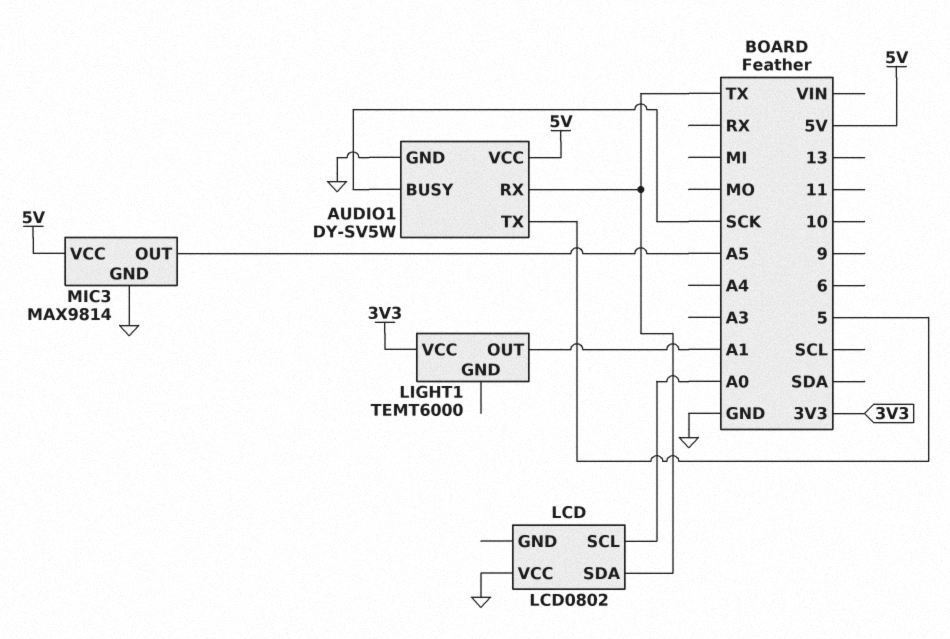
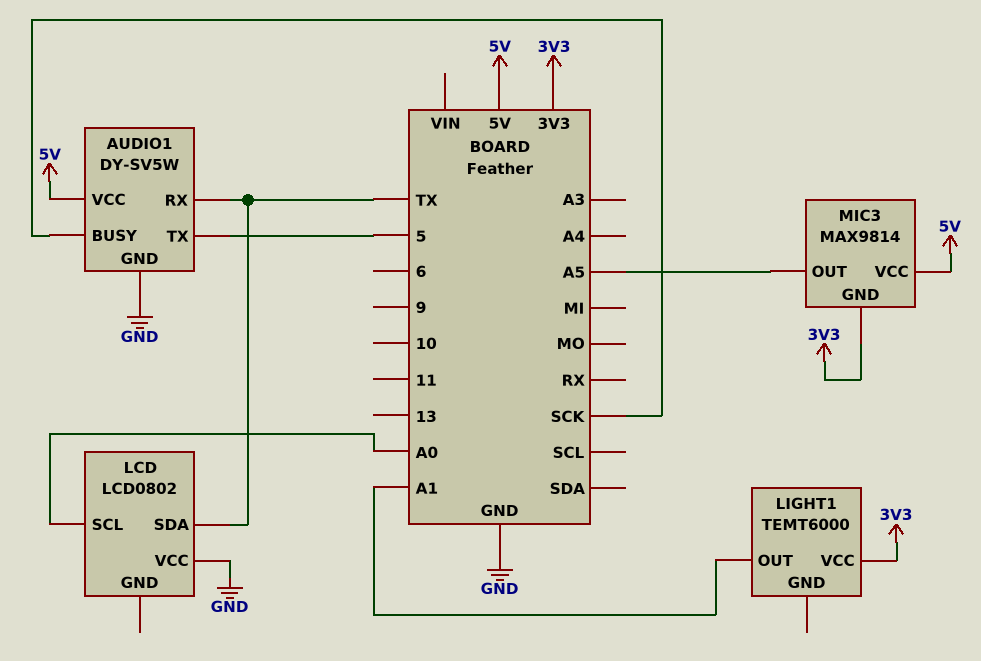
MIC3 pin GND: GND -> 3V3

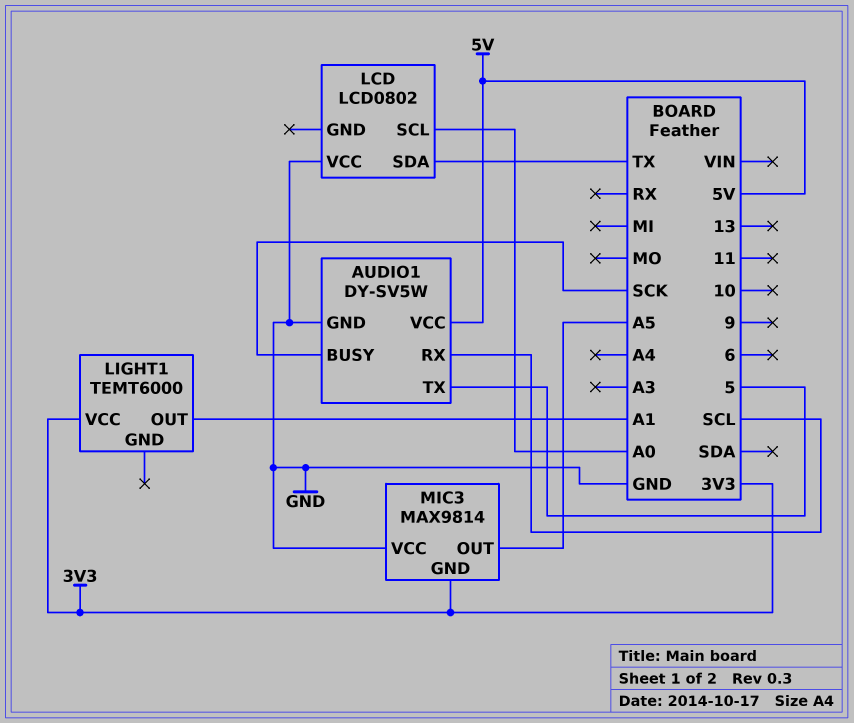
AUDIO1 pin RX: TX -> SCL
MIC3 pin VCC: 5V -> GND

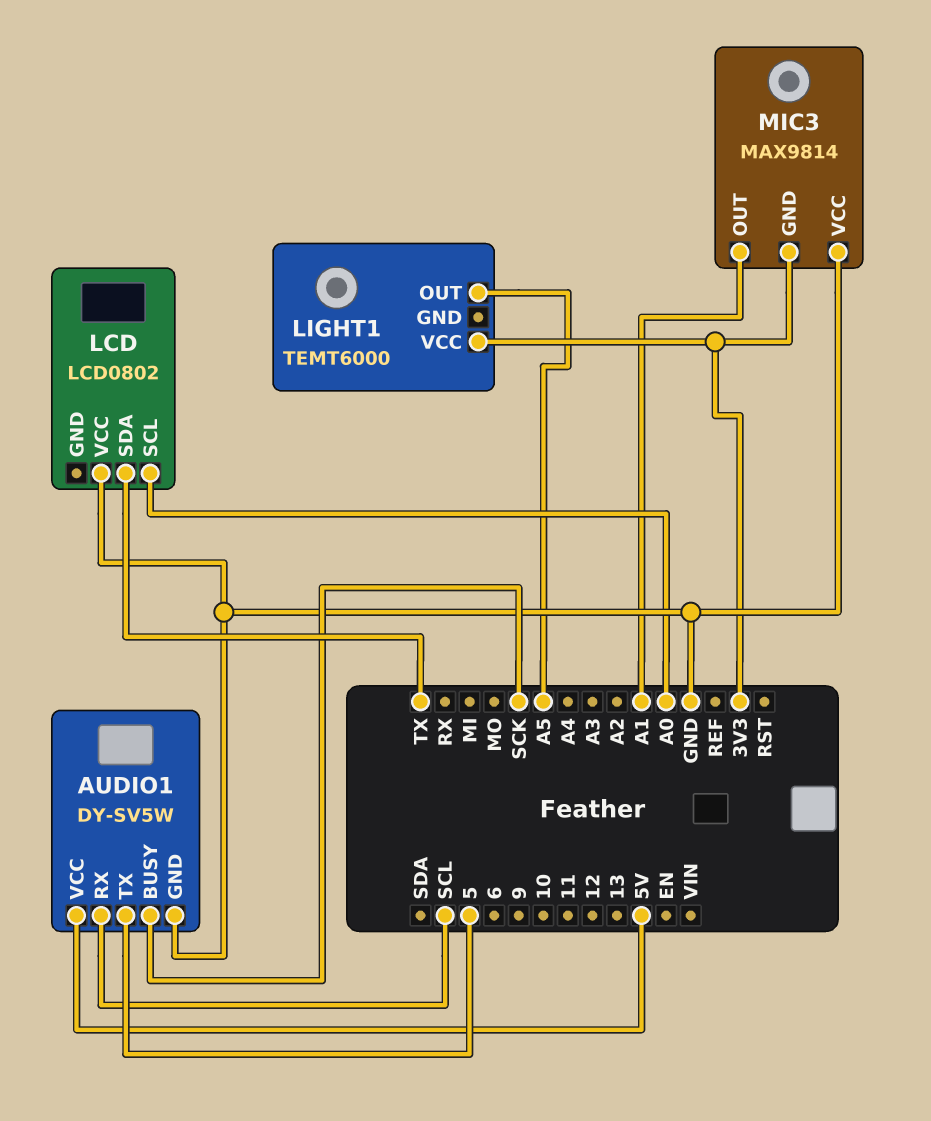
LIGHT1 pin OUT: A1 -> A5
MIC3 pin OUT: A5 -> A1

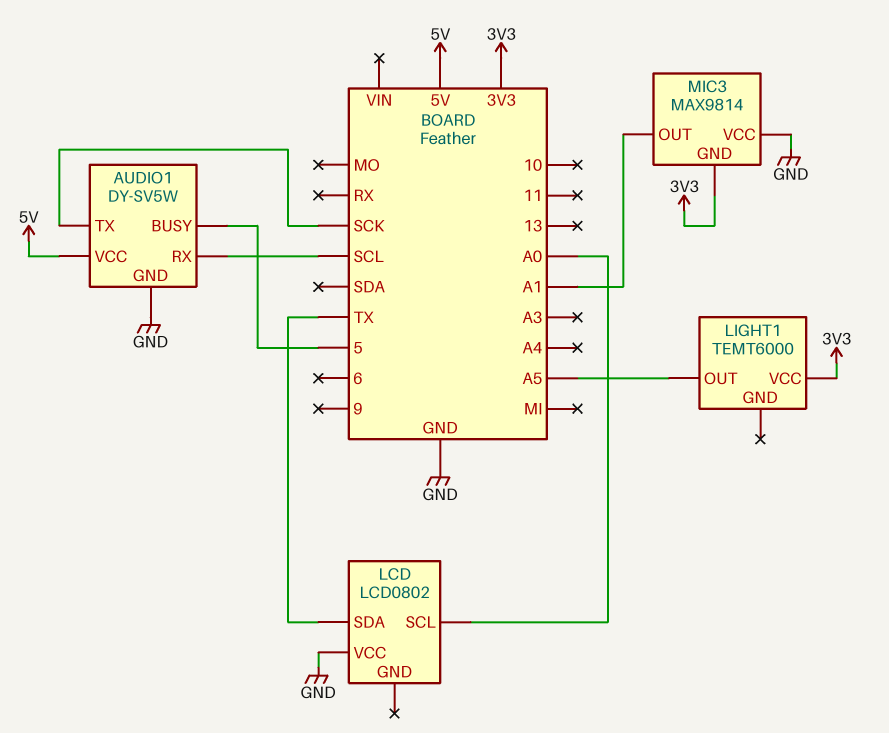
AUDIO1 pin BUSY: SCK -> 5
AUDIO1 pin TX: 5 -> SCK

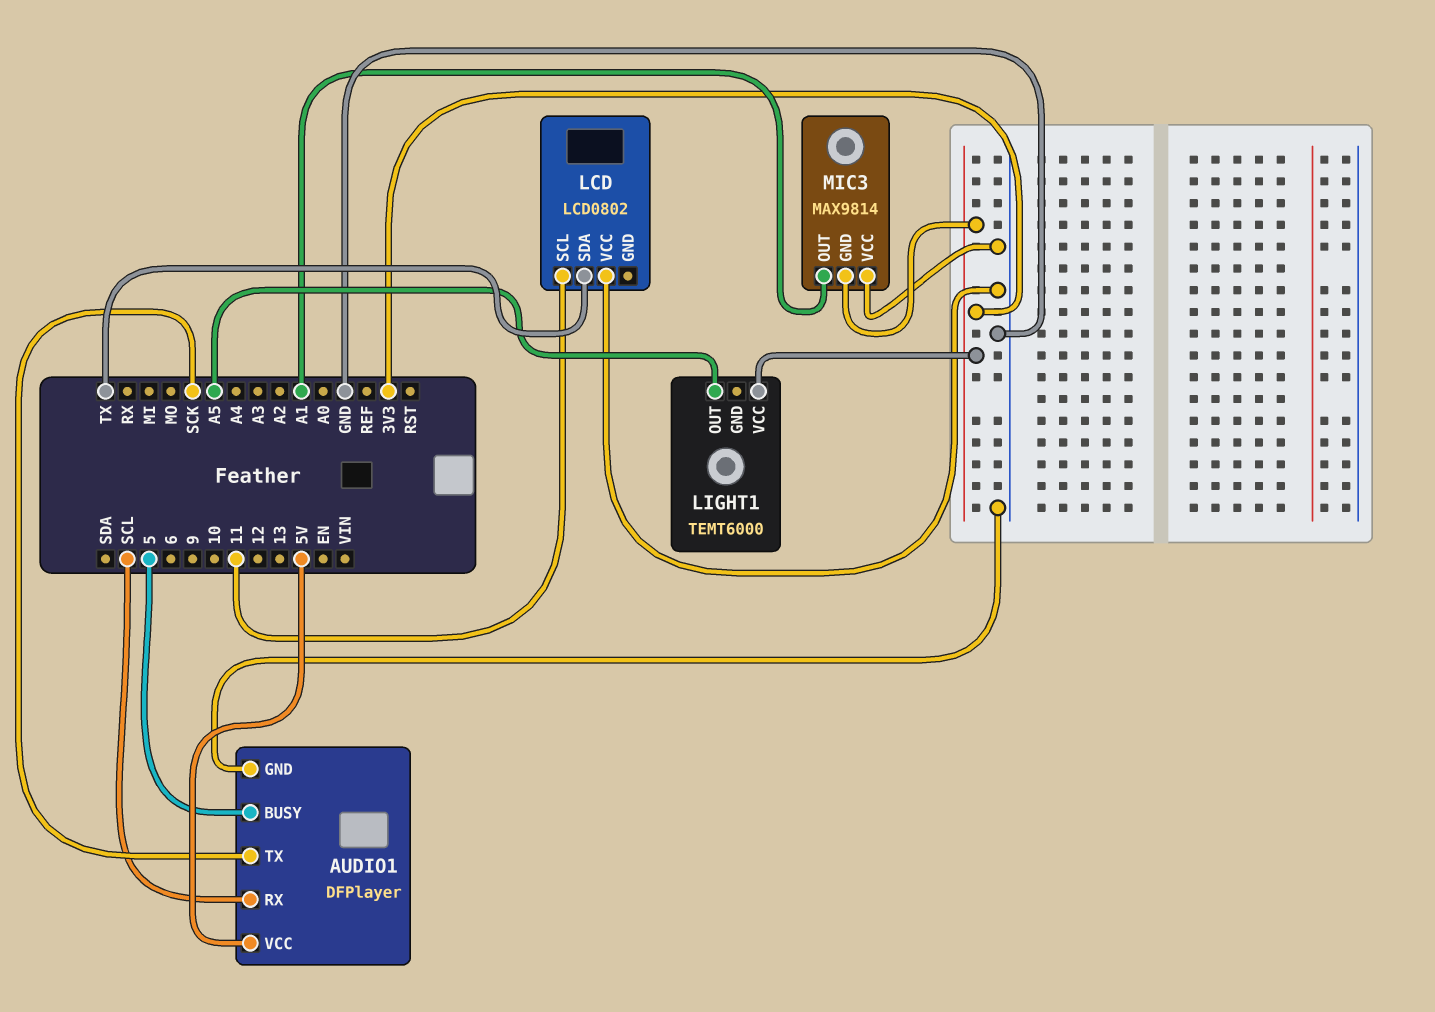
AUDIO1: DY-SV5W -> DFPlayer
LCD pin SCL: A0 -> 11

